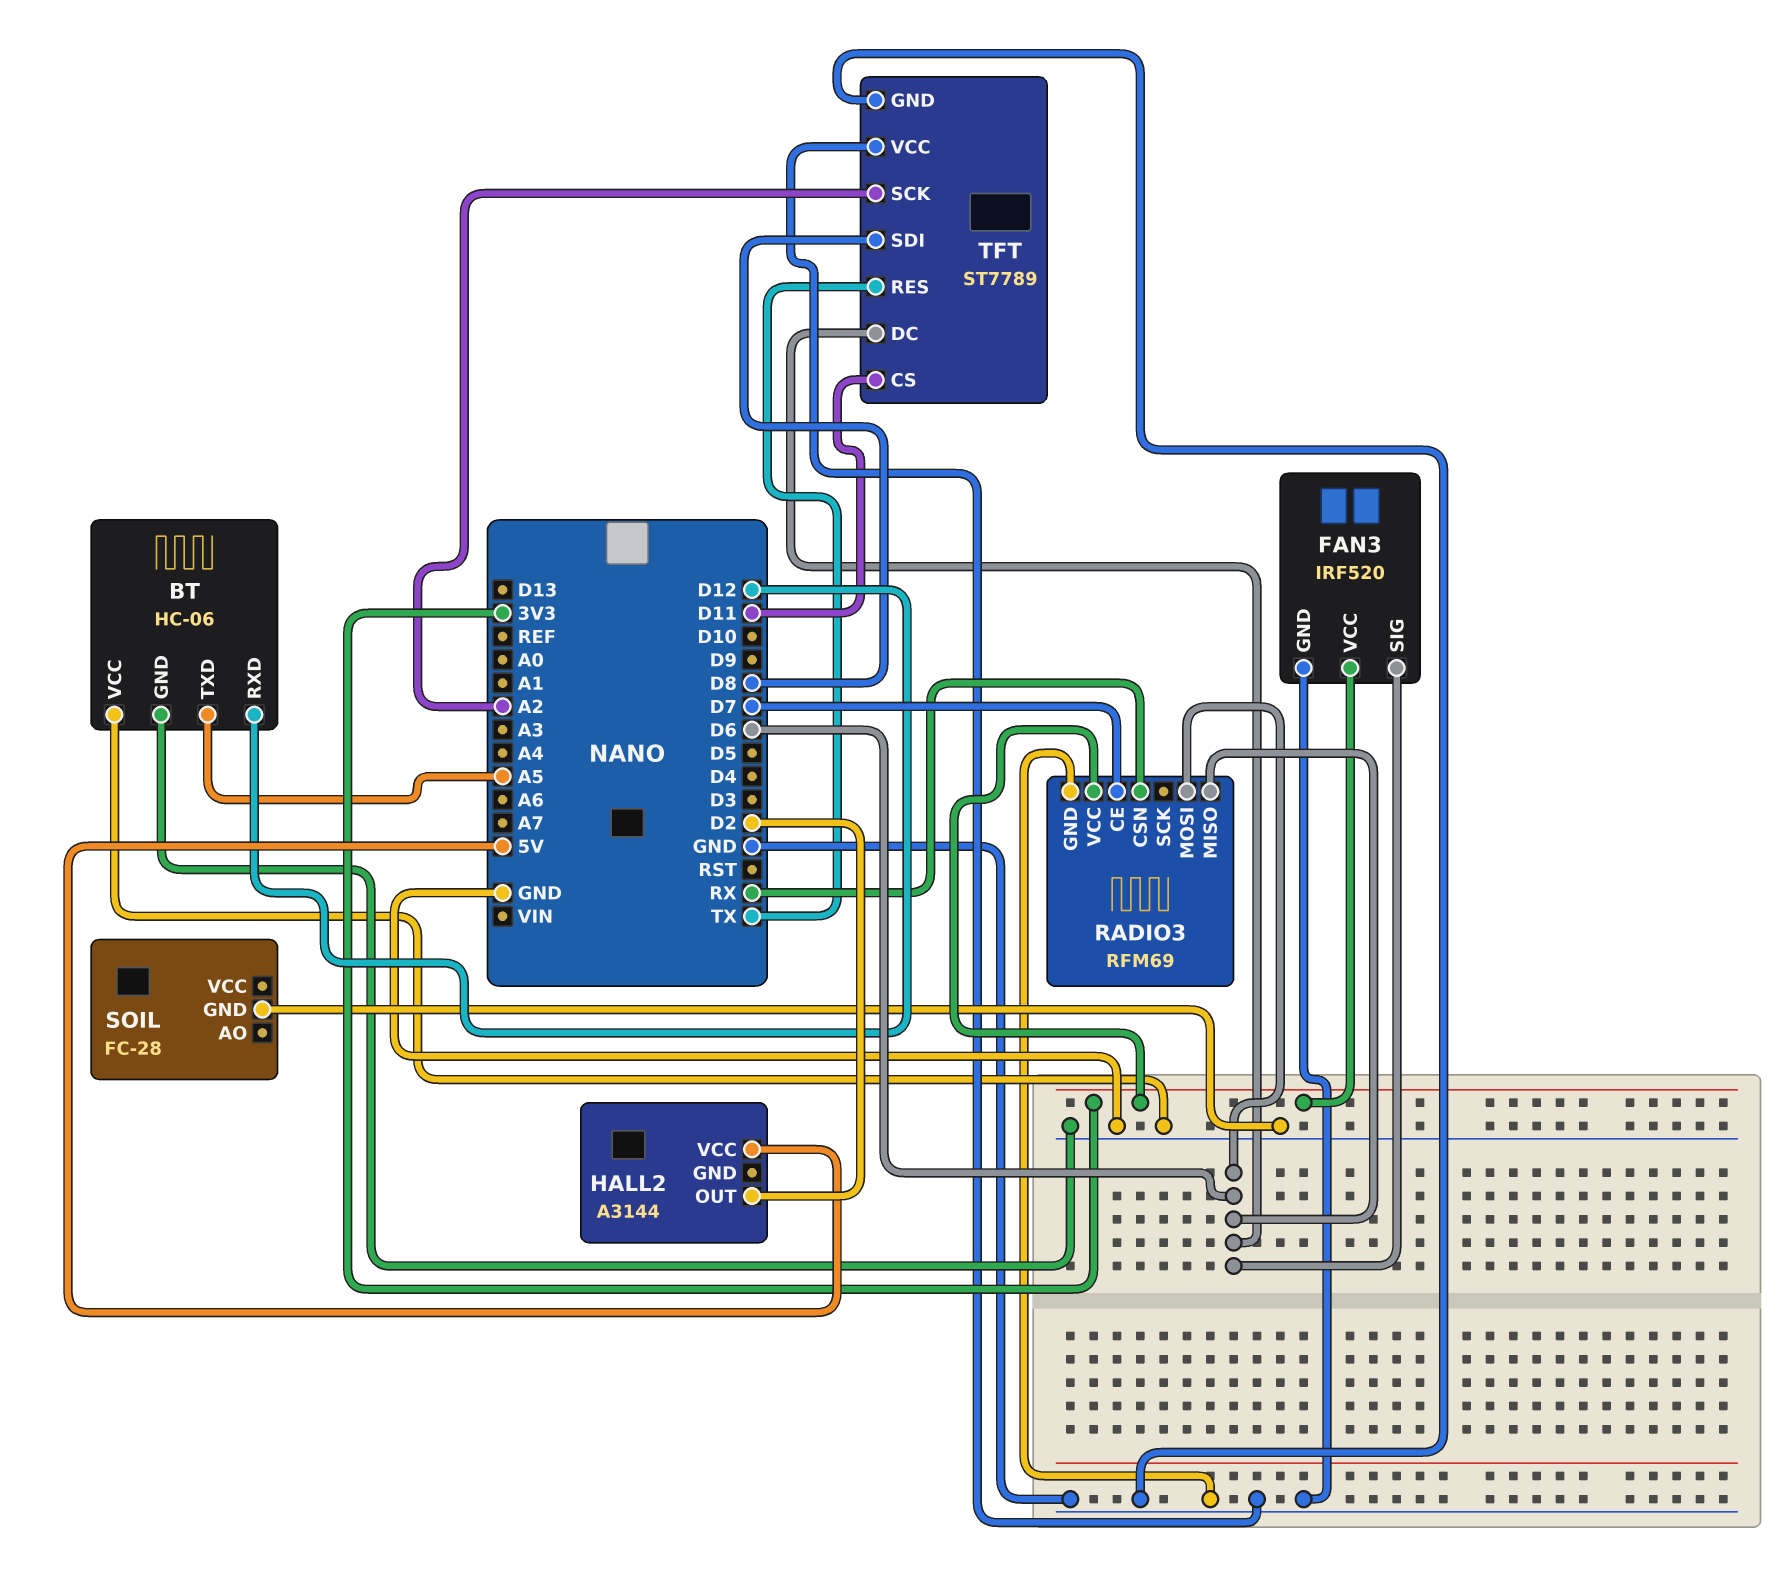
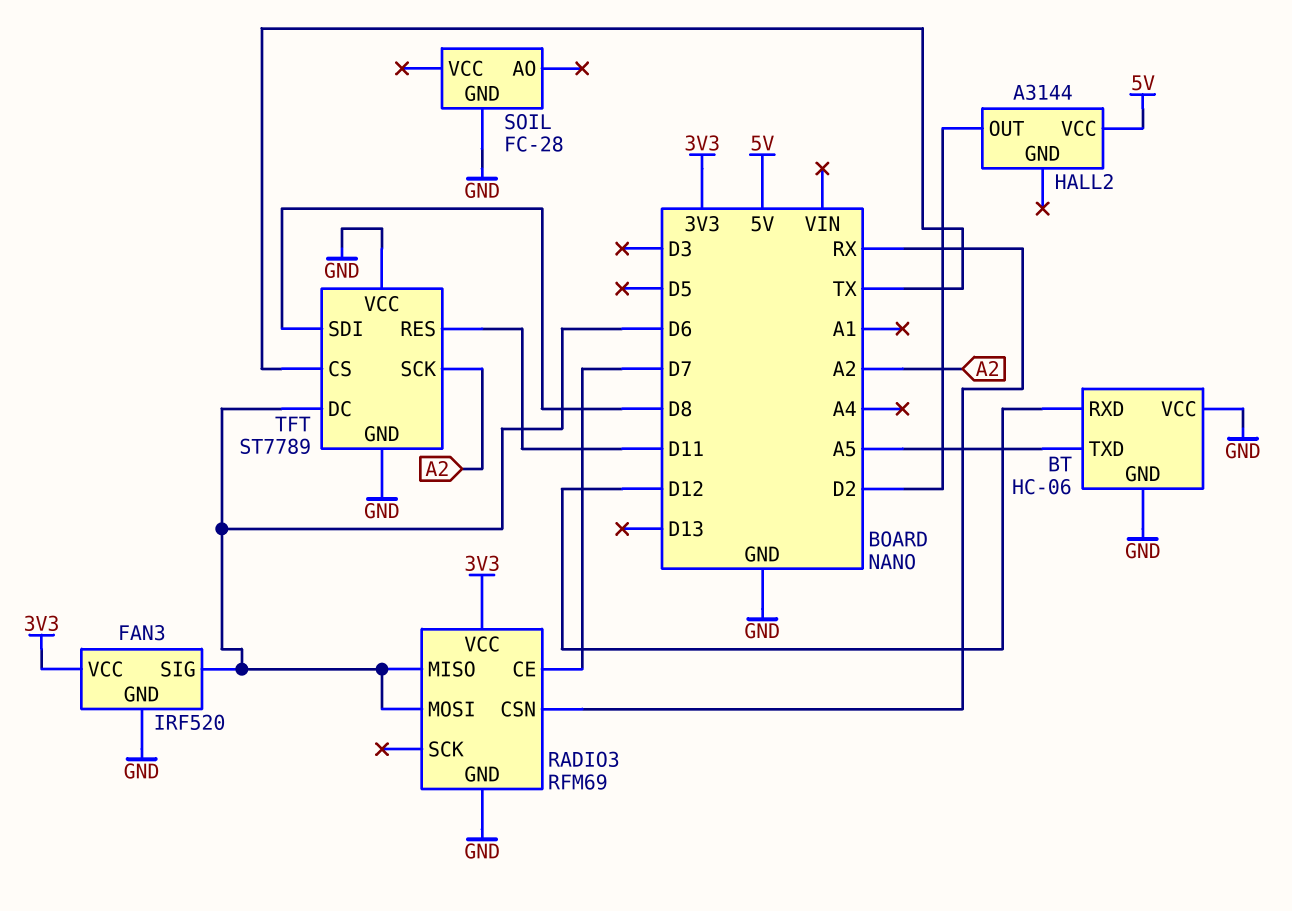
TFT pin CS: D11 -> TX
TFT pin RES: TX -> D11

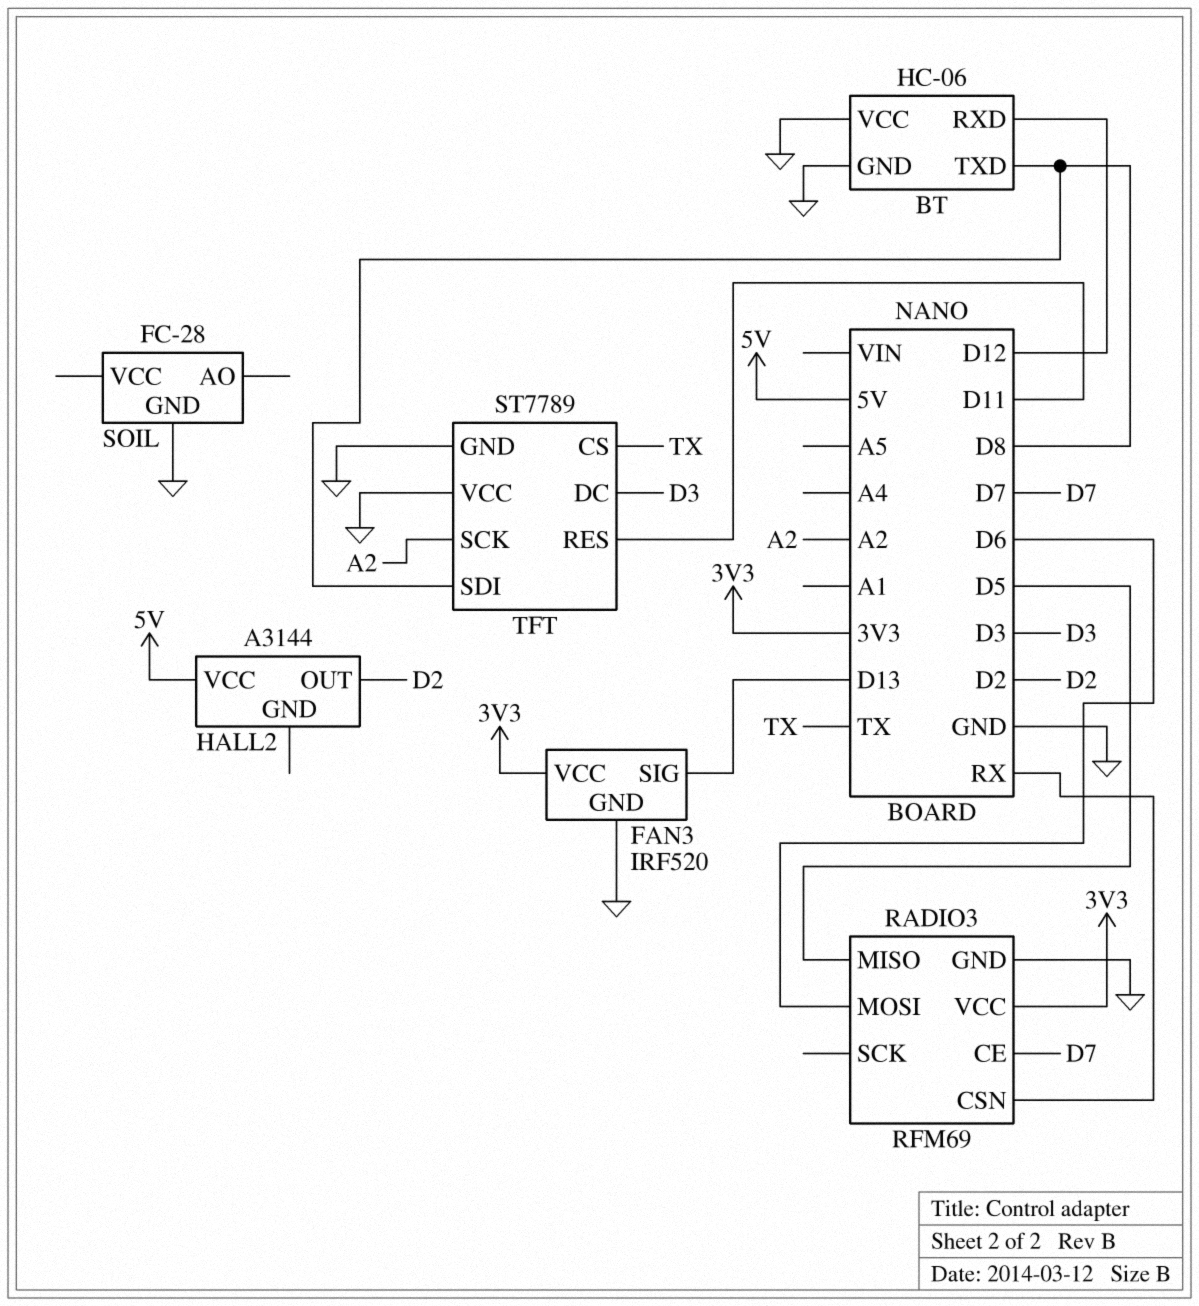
BT pin TXD: A5 -> D8
FAN3 pin SIG: D6 -> D13
RADIO3 pin MISO: D6 -> D5
TFT pin DC: D6 -> D3

